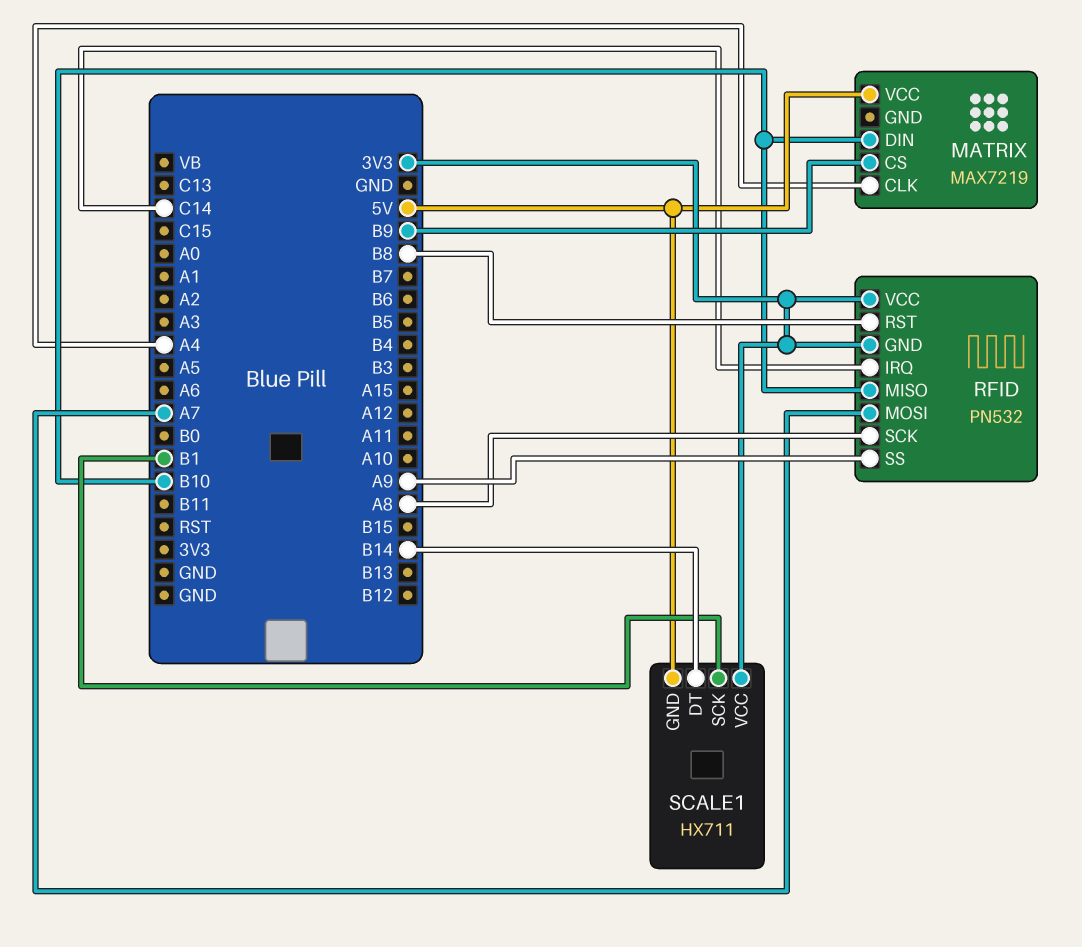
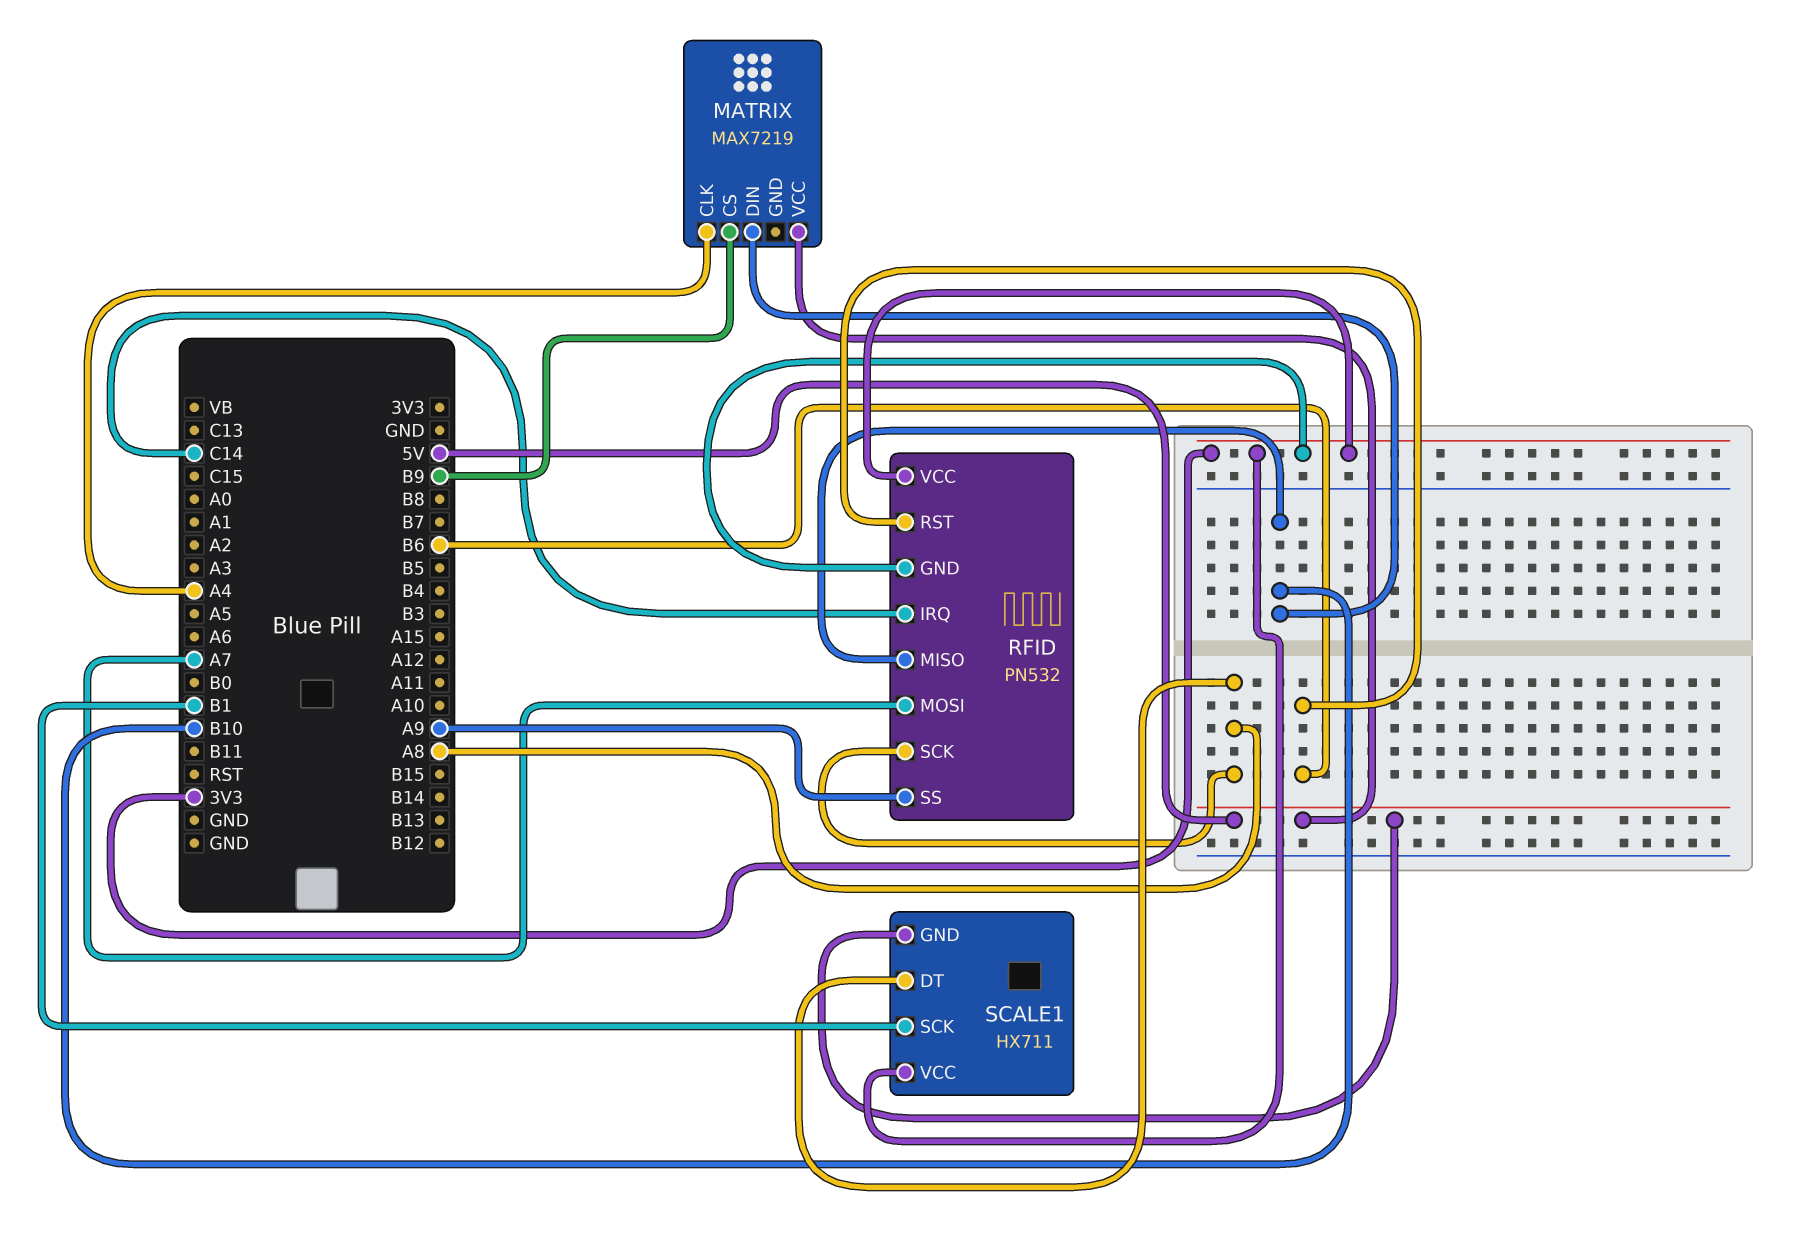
RFID pin RST: B8 -> B6
SCALE1 pin DT: B14 -> A8

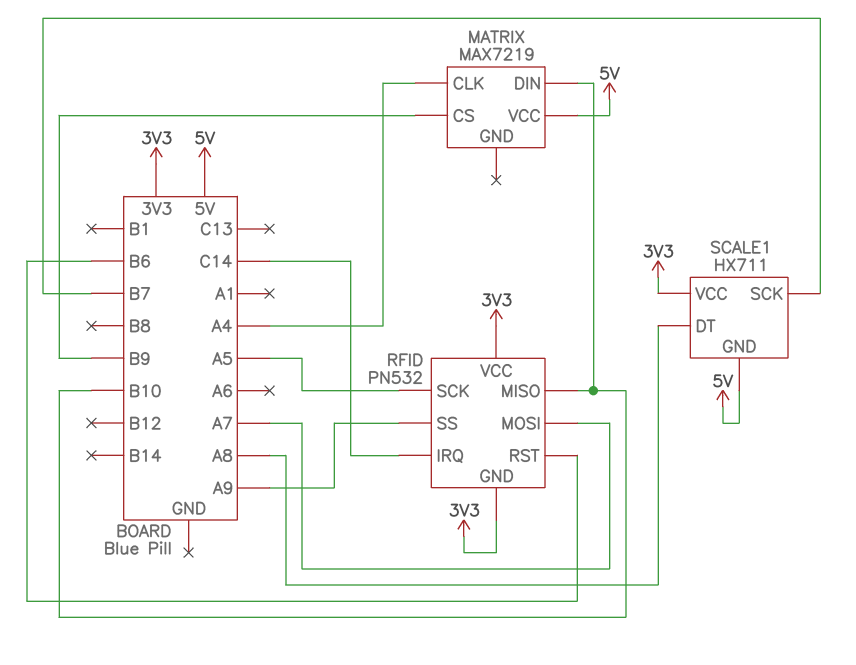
RFID pin SCK: A8 -> A5
SCALE1 pin SCK: B1 -> B7

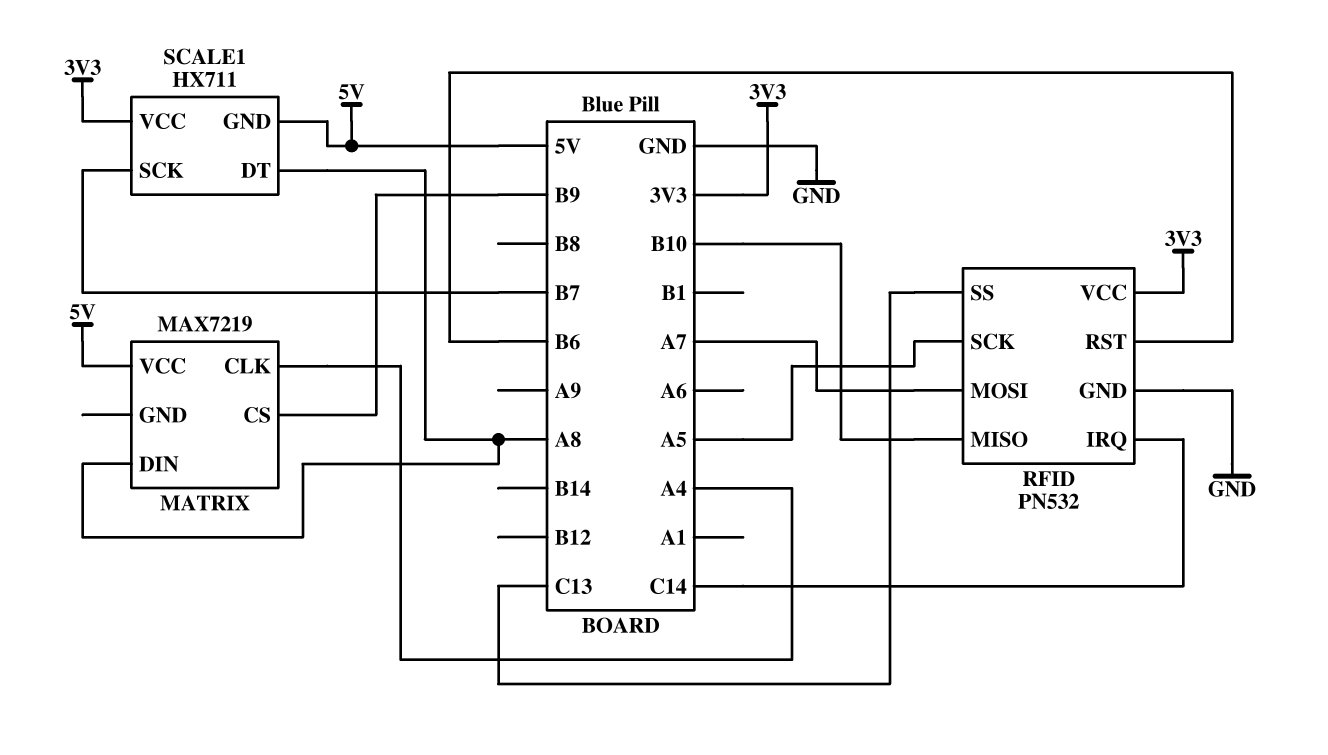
MATRIX pin DIN: B10 -> A8
RFID pin GND: 3V3 -> GND
RFID pin SS: A9 -> C13

